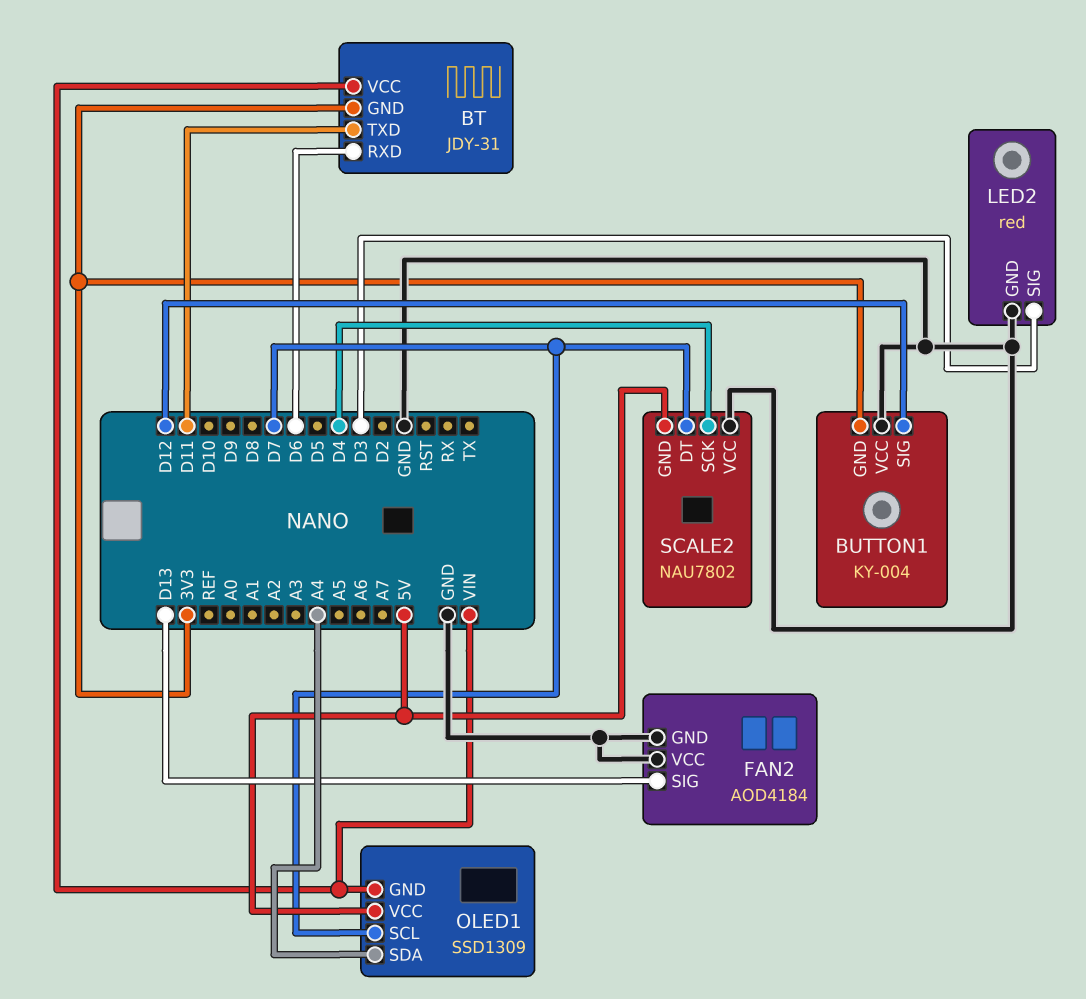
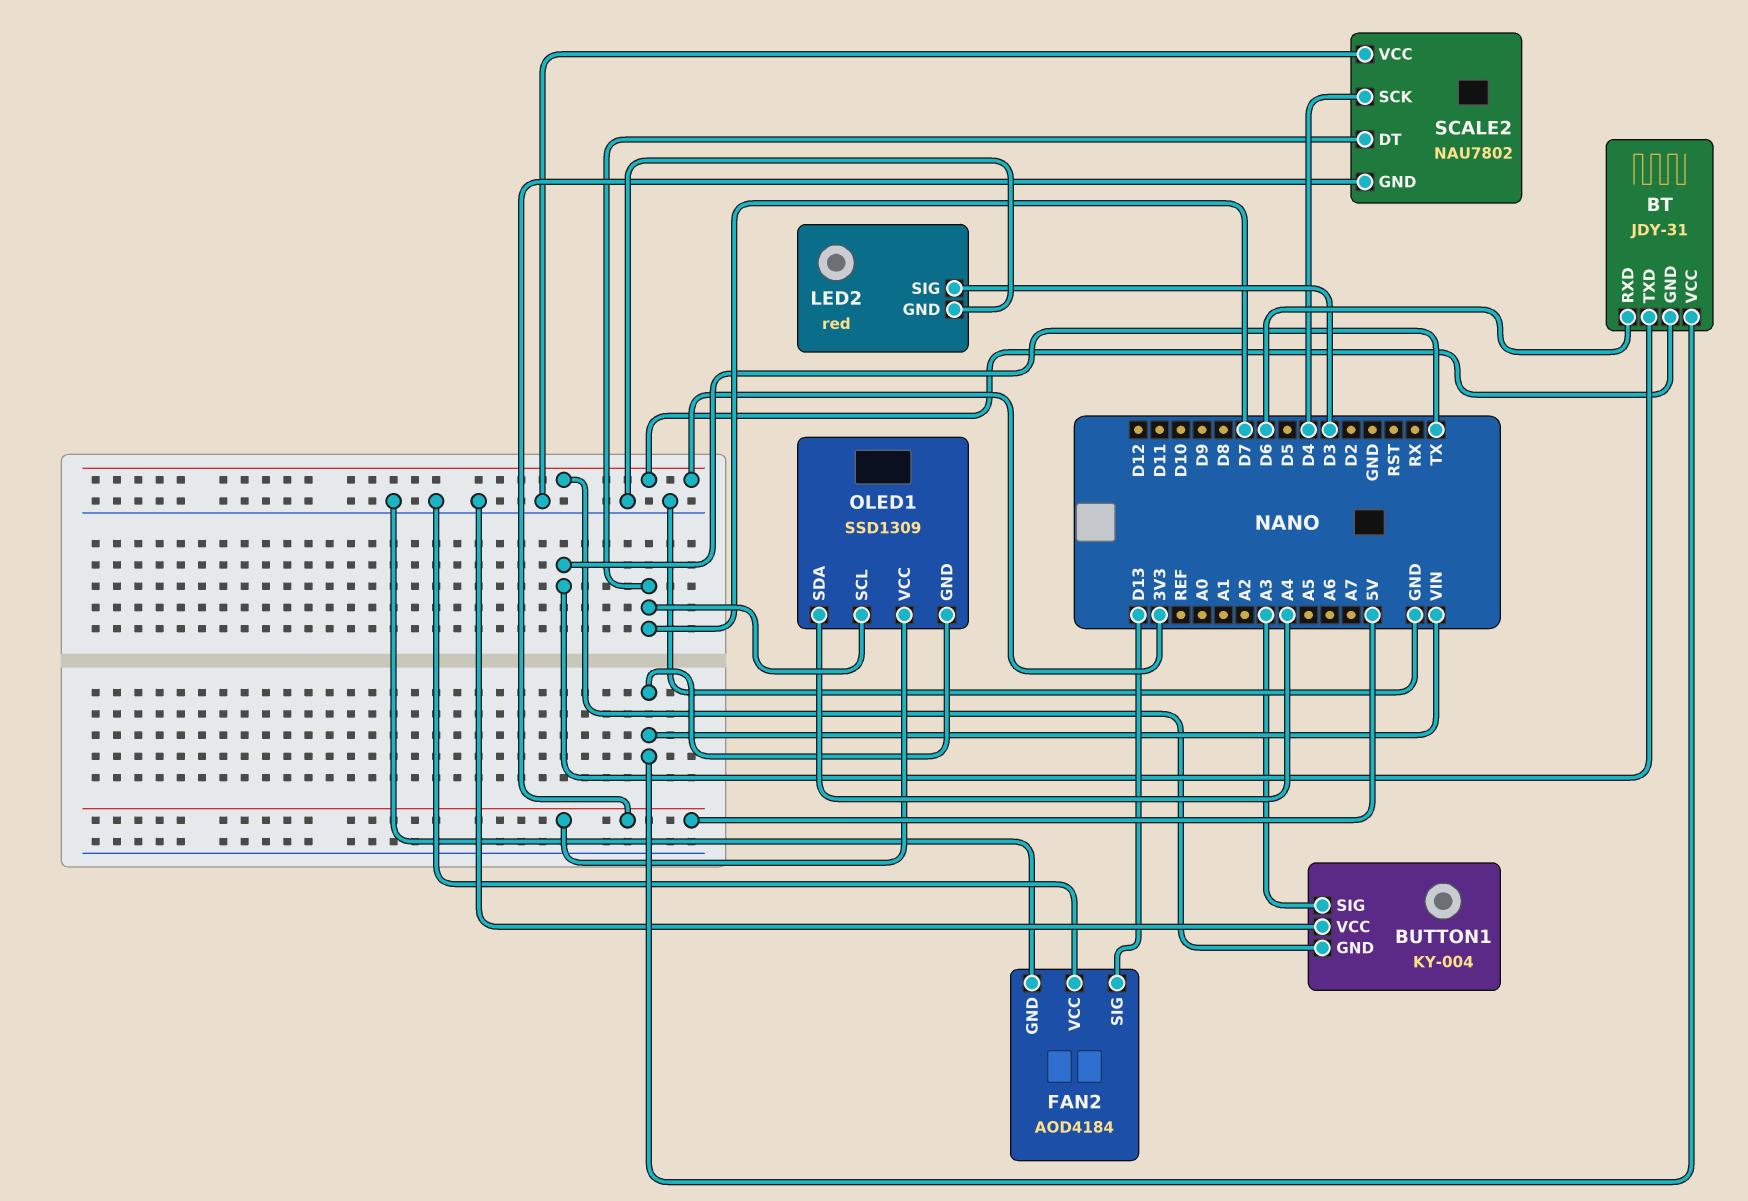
BT pin TXD: D11 -> TX
BUTTON1 pin SIG: D12 -> A3

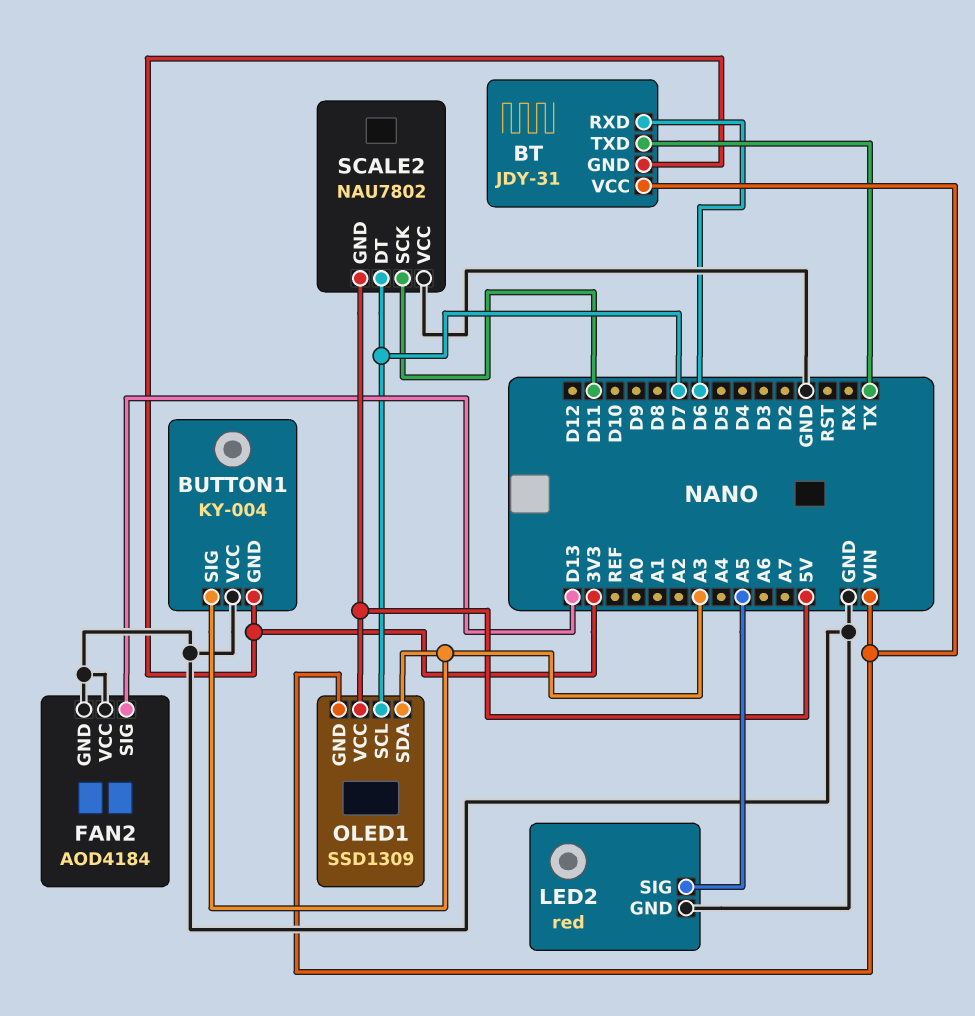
LED2 pin SIG: D3 -> A5
OLED1 pin SDA: A4 -> A3
SCALE2 pin SCK: D4 -> D11

